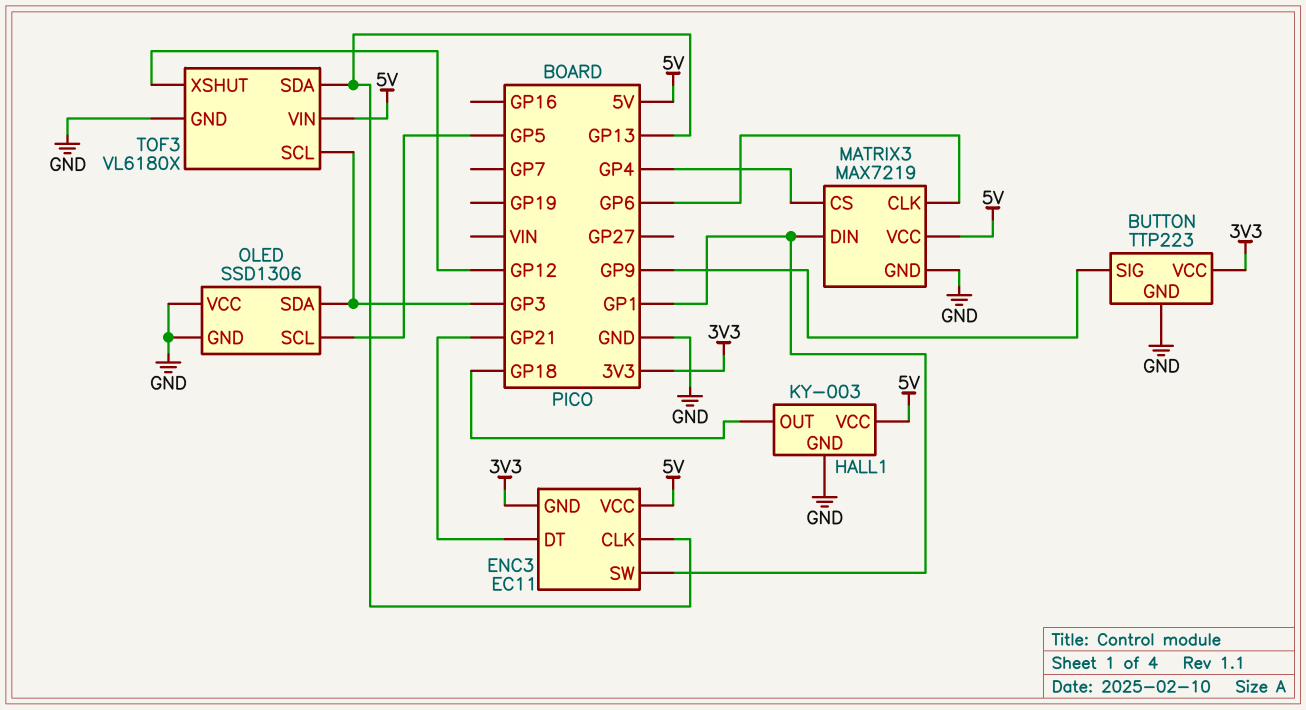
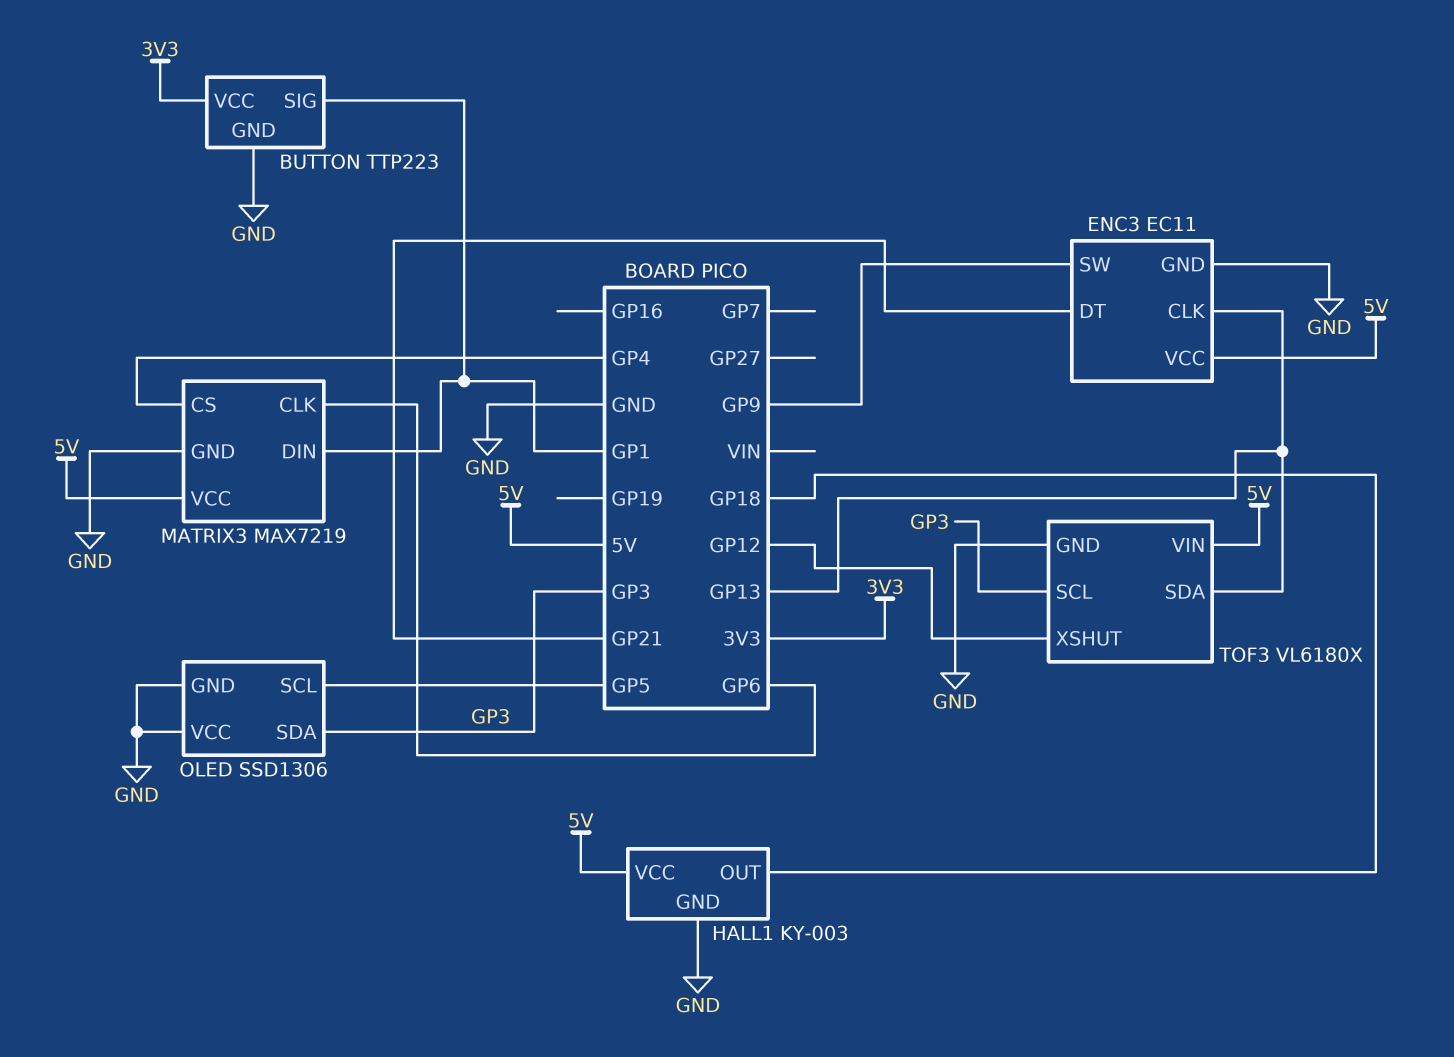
BUTTON pin SIG: GP9 -> GP1
ENC3 pin GND: 3V3 -> GND
ENC3 pin SW: GP1 -> GP9

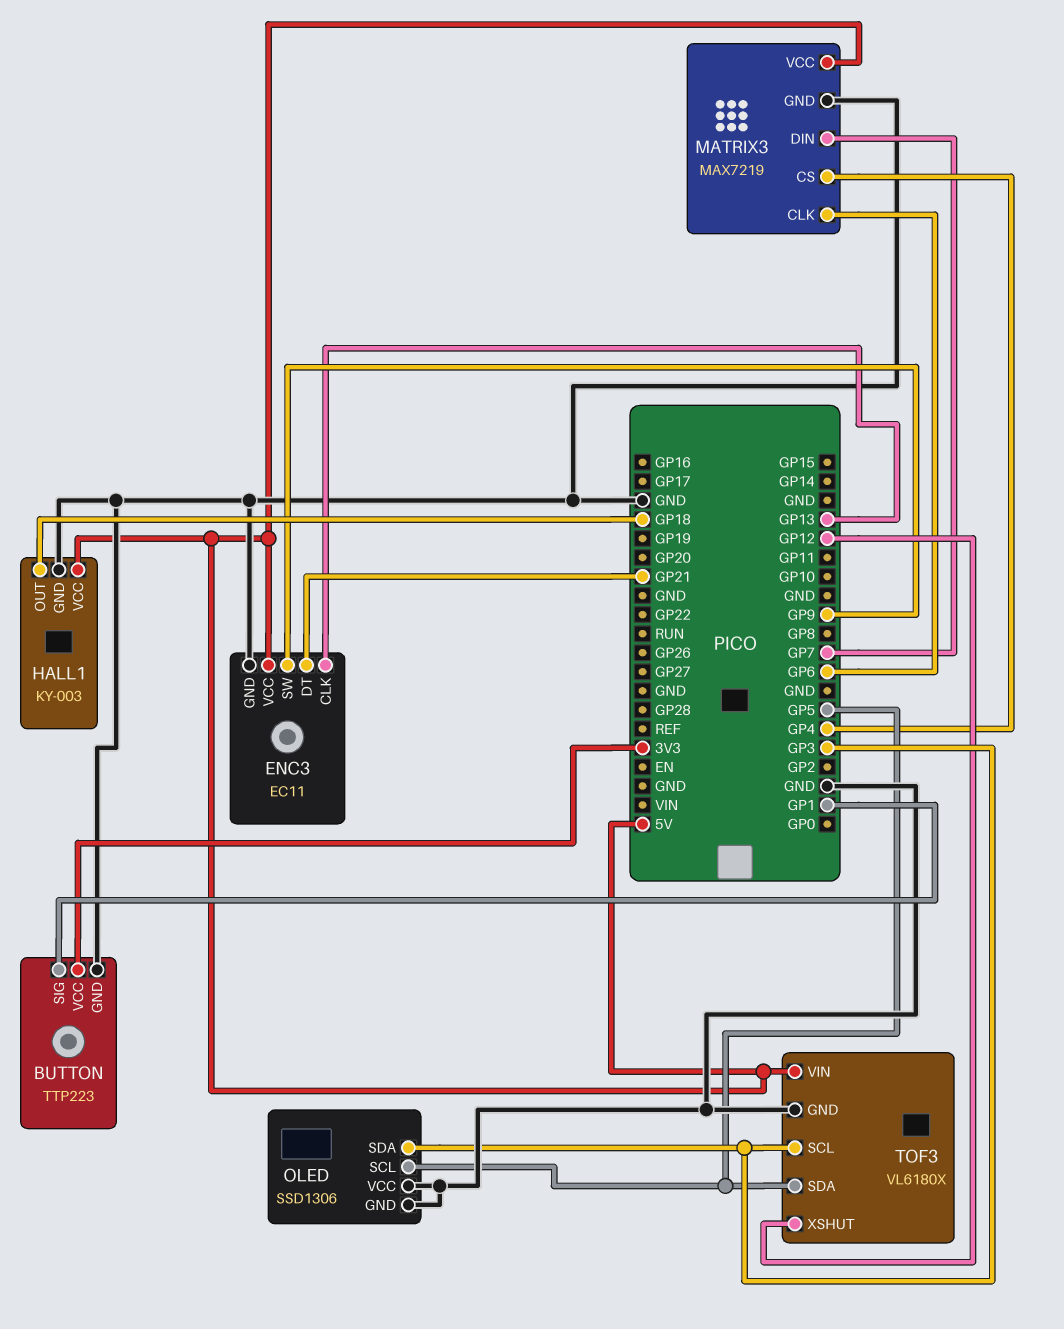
MATRIX3 pin DIN: GP1 -> GP7
TOF3 pin SDA: GP13 -> GP5

